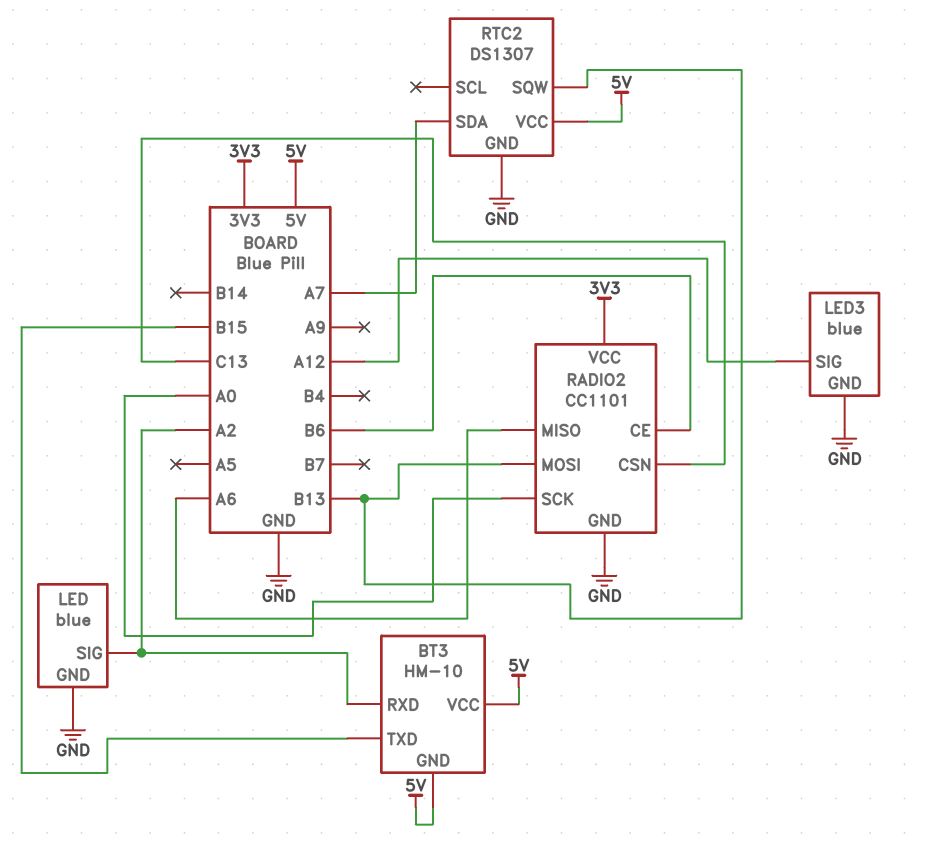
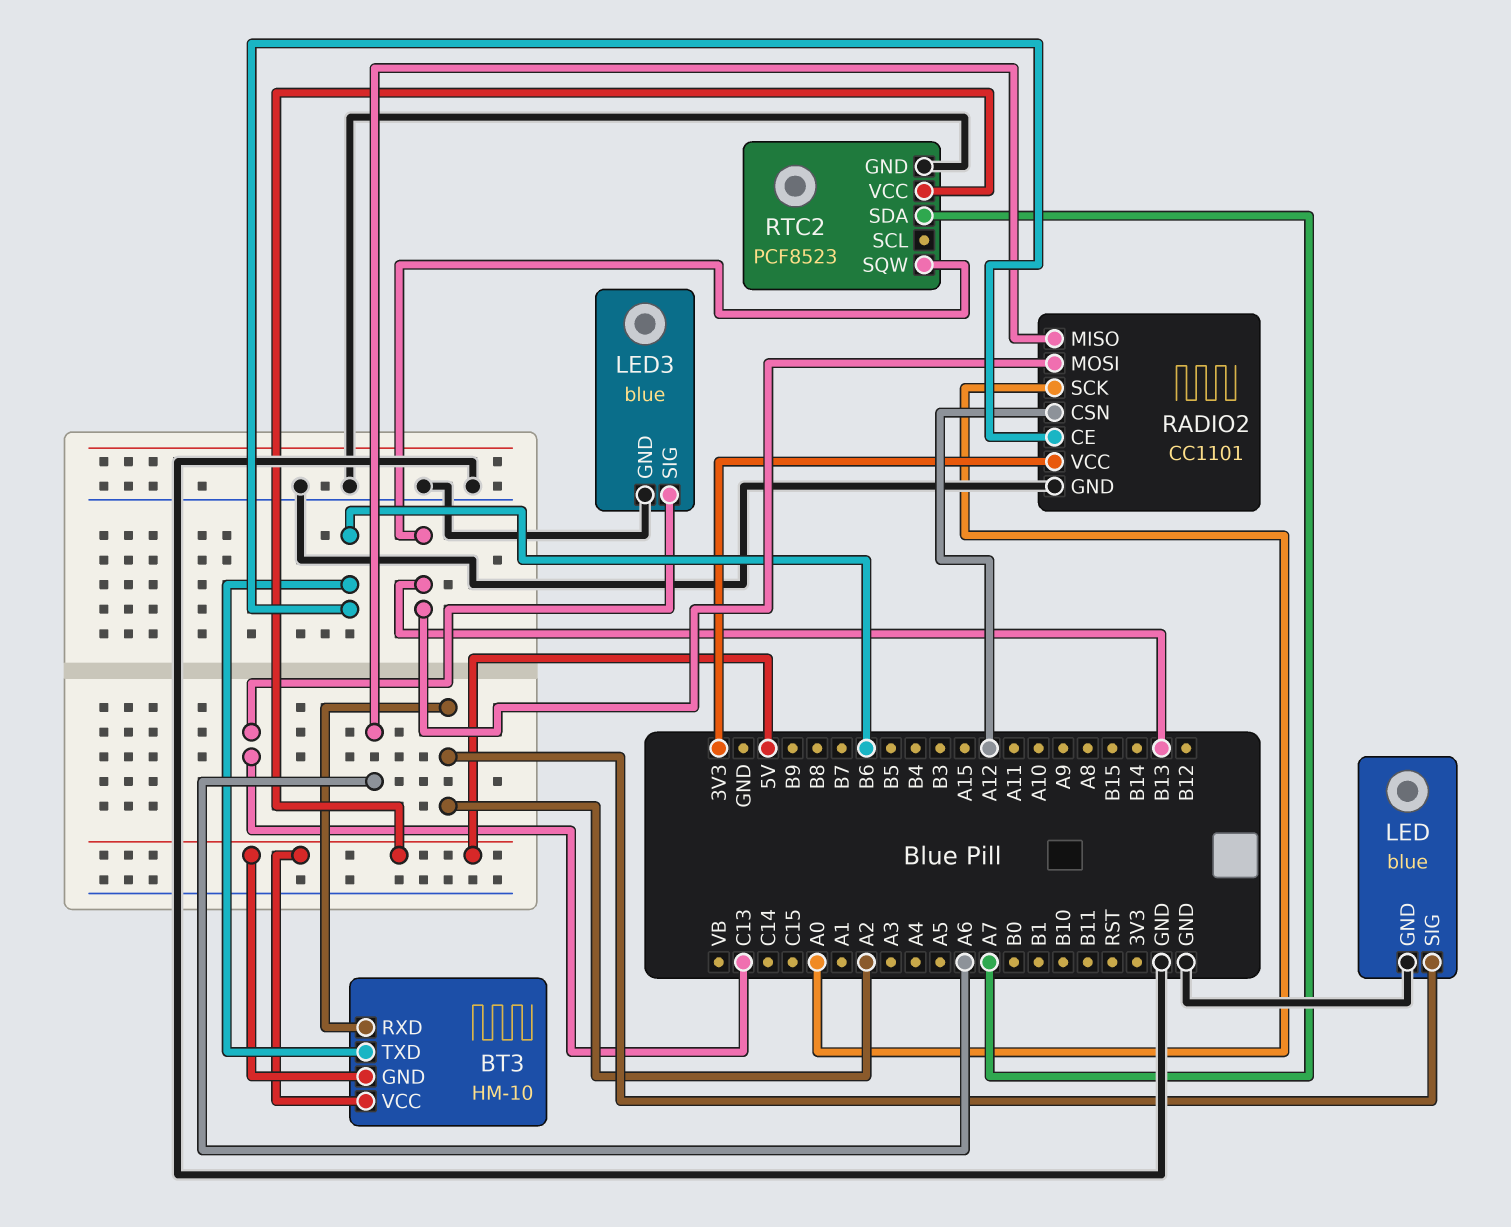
BT3 pin TXD: B15 -> B6
LED3 pin SIG: A12 -> C13
RADIO2 pin CSN: C13 -> A12
RTC2: DS1307 -> PCF8523

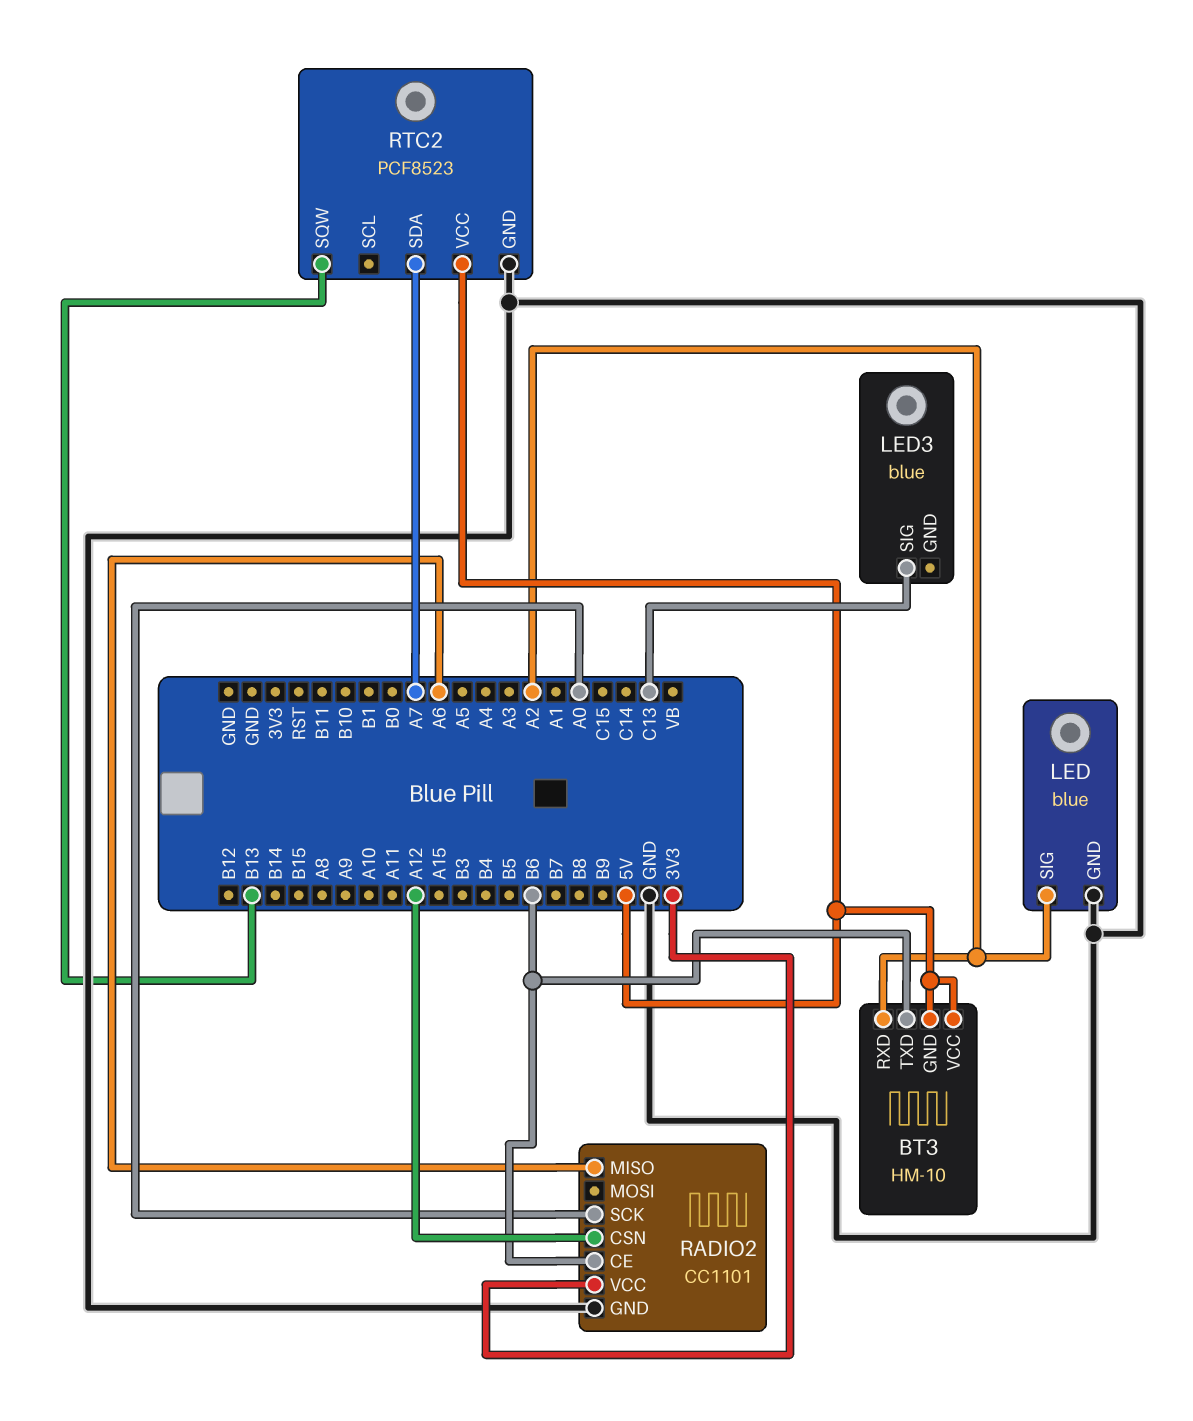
LED3 pin GND: GND -> none
RADIO2 pin MOSI: B13 -> none

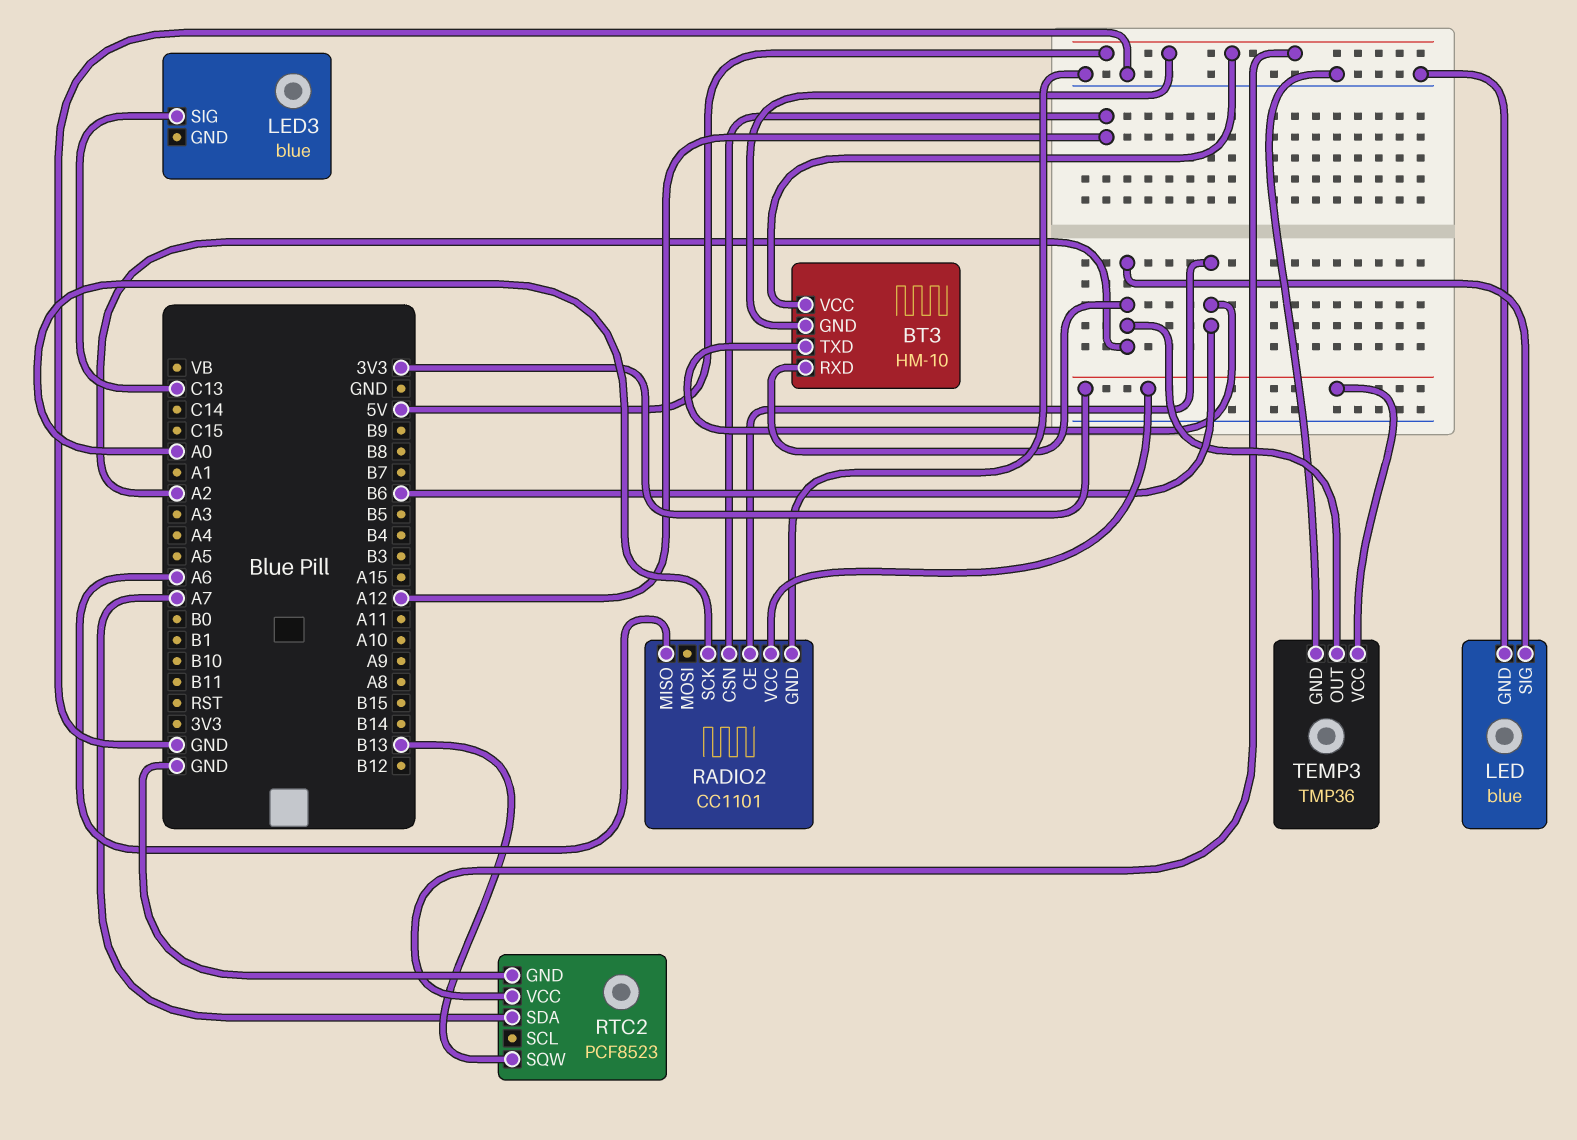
TEMP3: none -> TMP36
TEMP3 pin GND: none -> GND
TEMP3 pin OUT: none -> A2
TEMP3 pin VCC: none -> 3V3

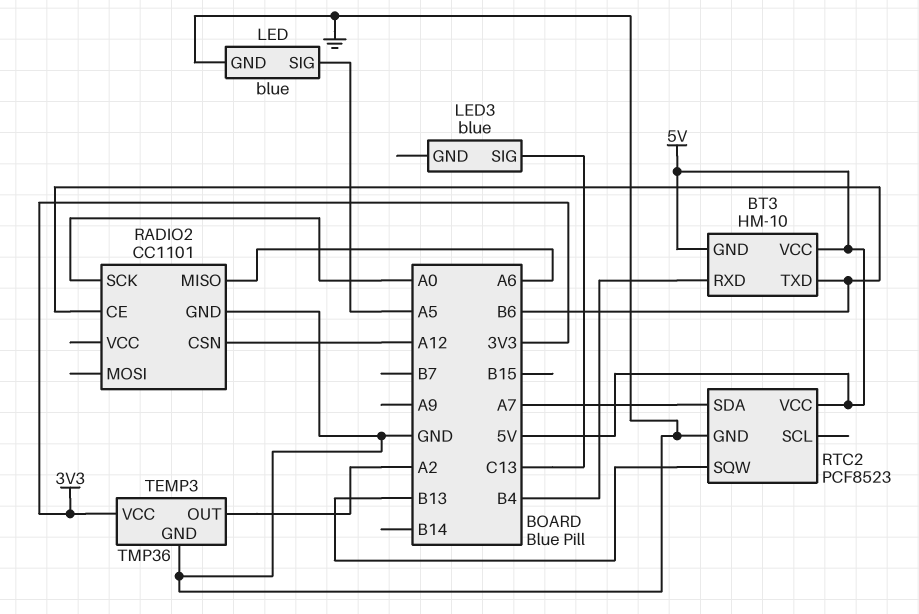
BT3 pin RXD: A2 -> B4
LED pin SIG: A2 -> A5
RADIO2 pin VCC: 3V3 -> none

